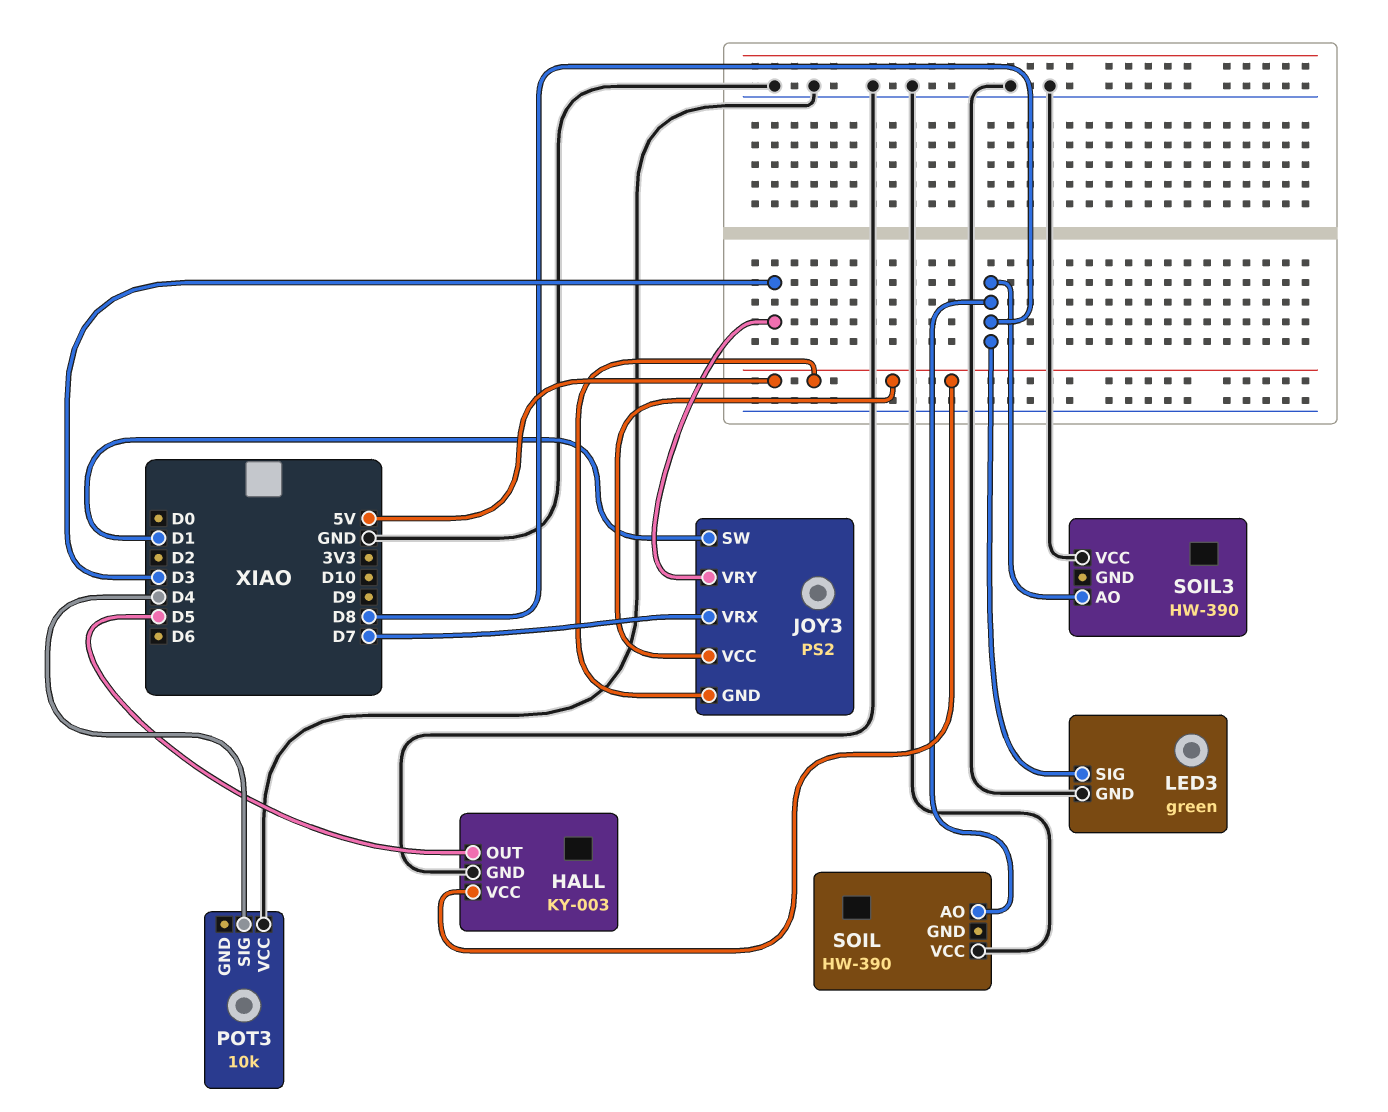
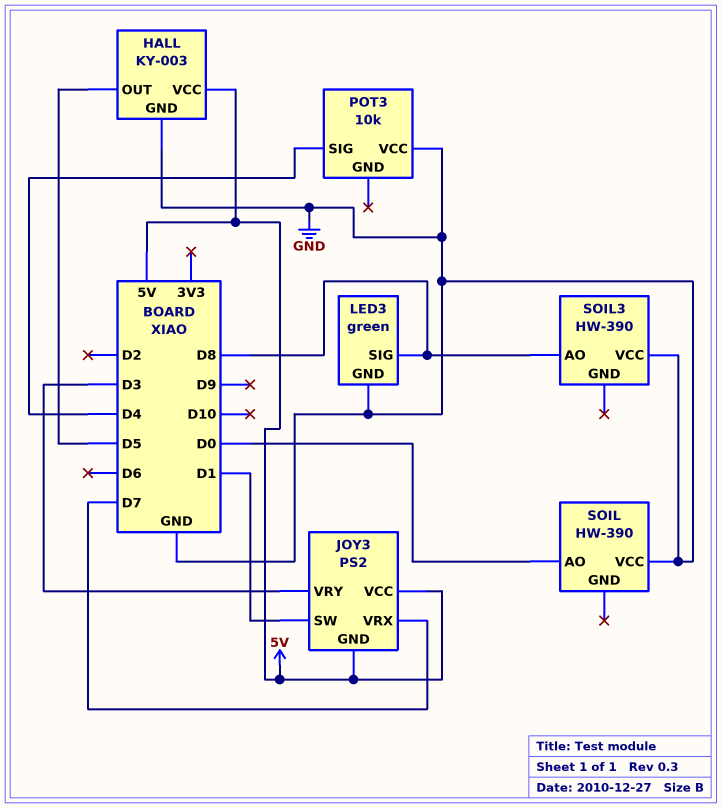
SOIL pin AO: D8 -> D0

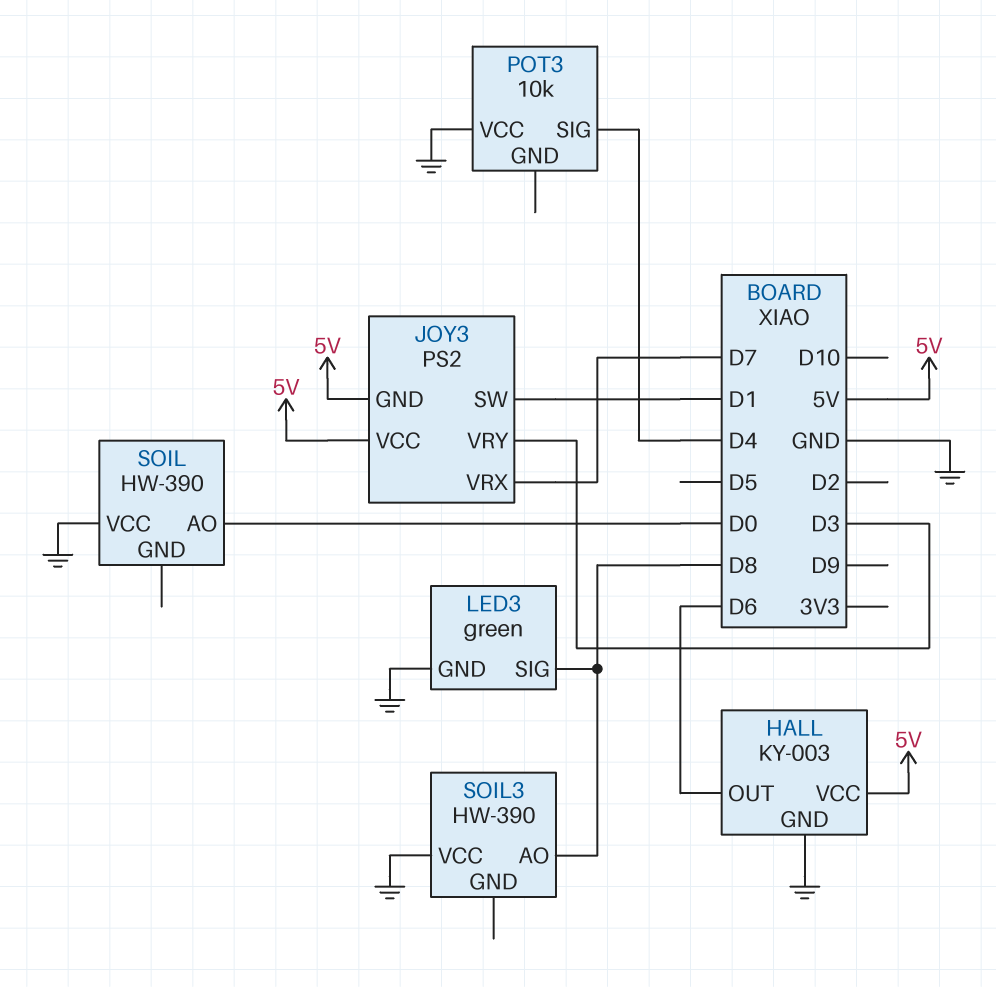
HALL pin OUT: D5 -> D6

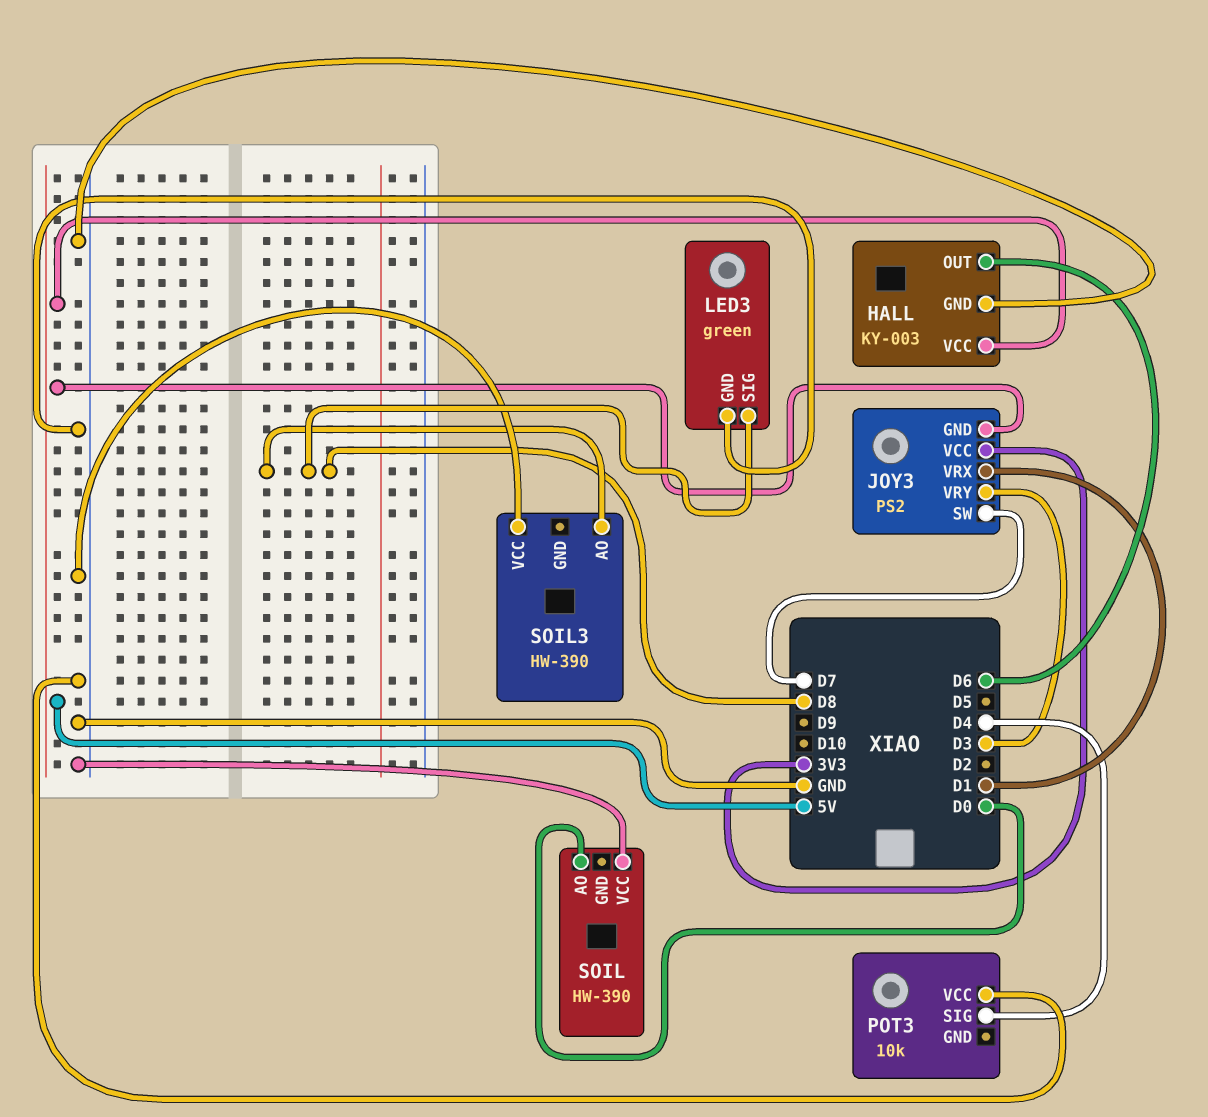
JOY3 pin SW: D1 -> D7
JOY3 pin VCC: 5V -> 3V3
JOY3 pin VRX: D7 -> D1

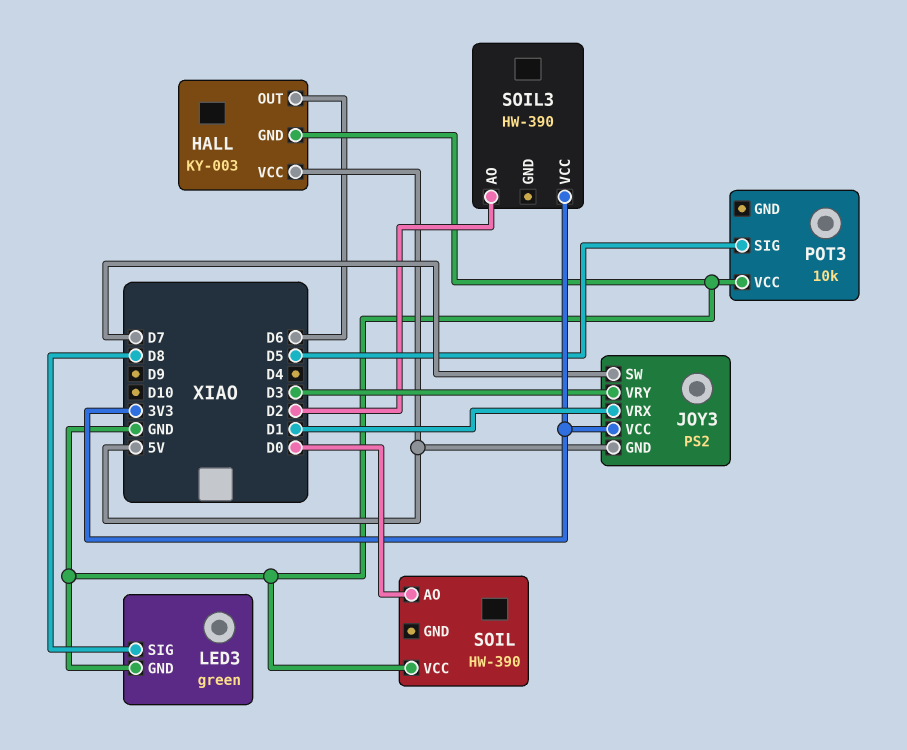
POT3 pin SIG: D4 -> D5
SOIL3 pin AO: D8 -> D2
SOIL3 pin VCC: GND -> 3V3

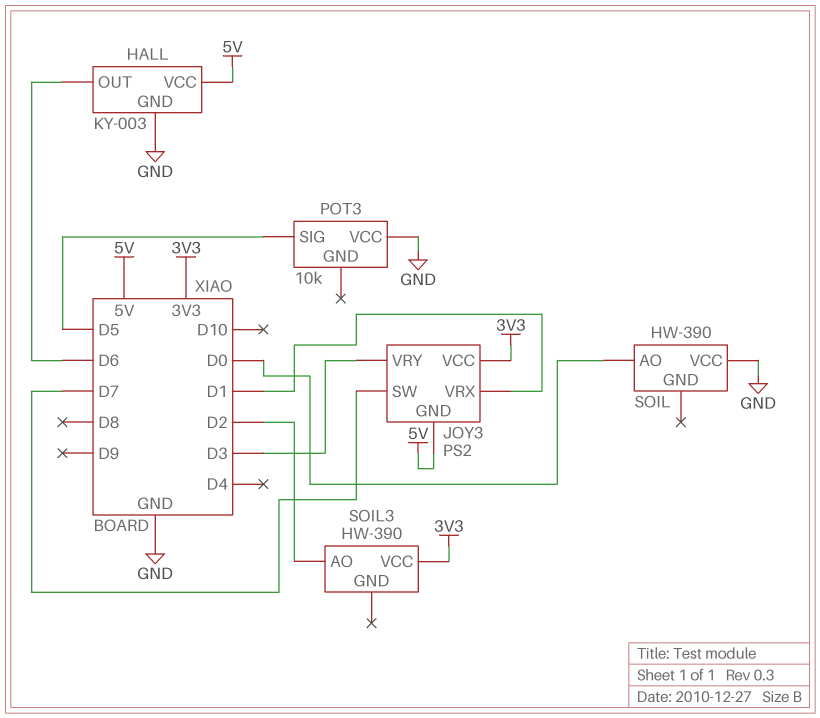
LED3: green -> none
LED3 pin GND: GND -> none
LED3 pin SIG: D8 -> none

